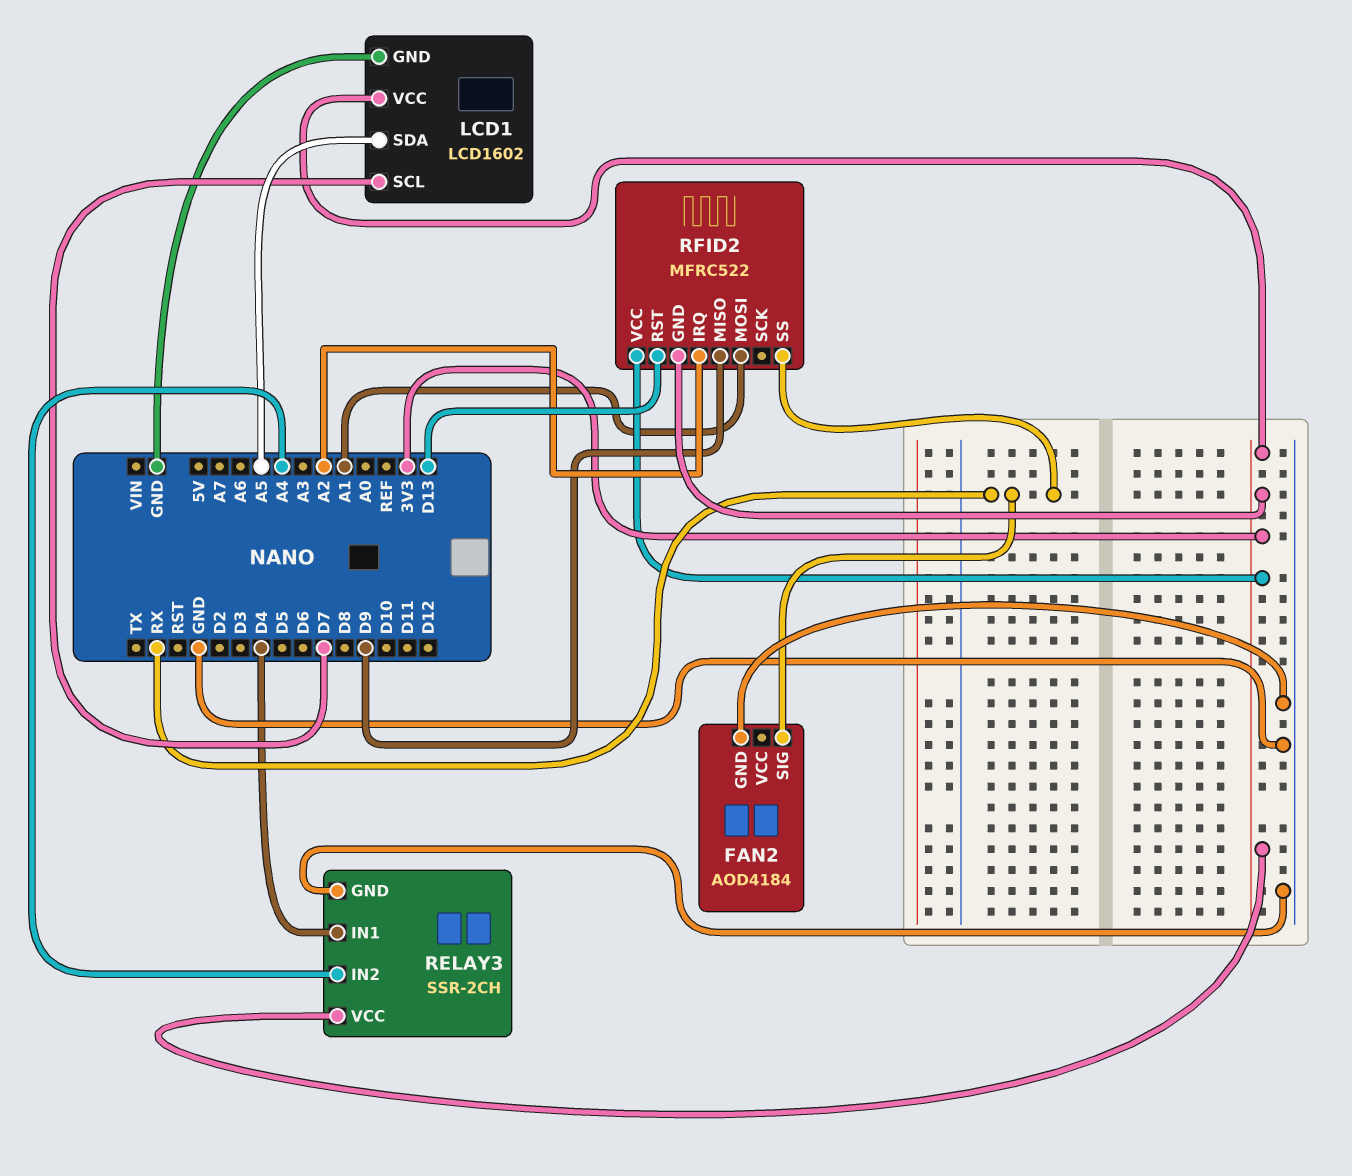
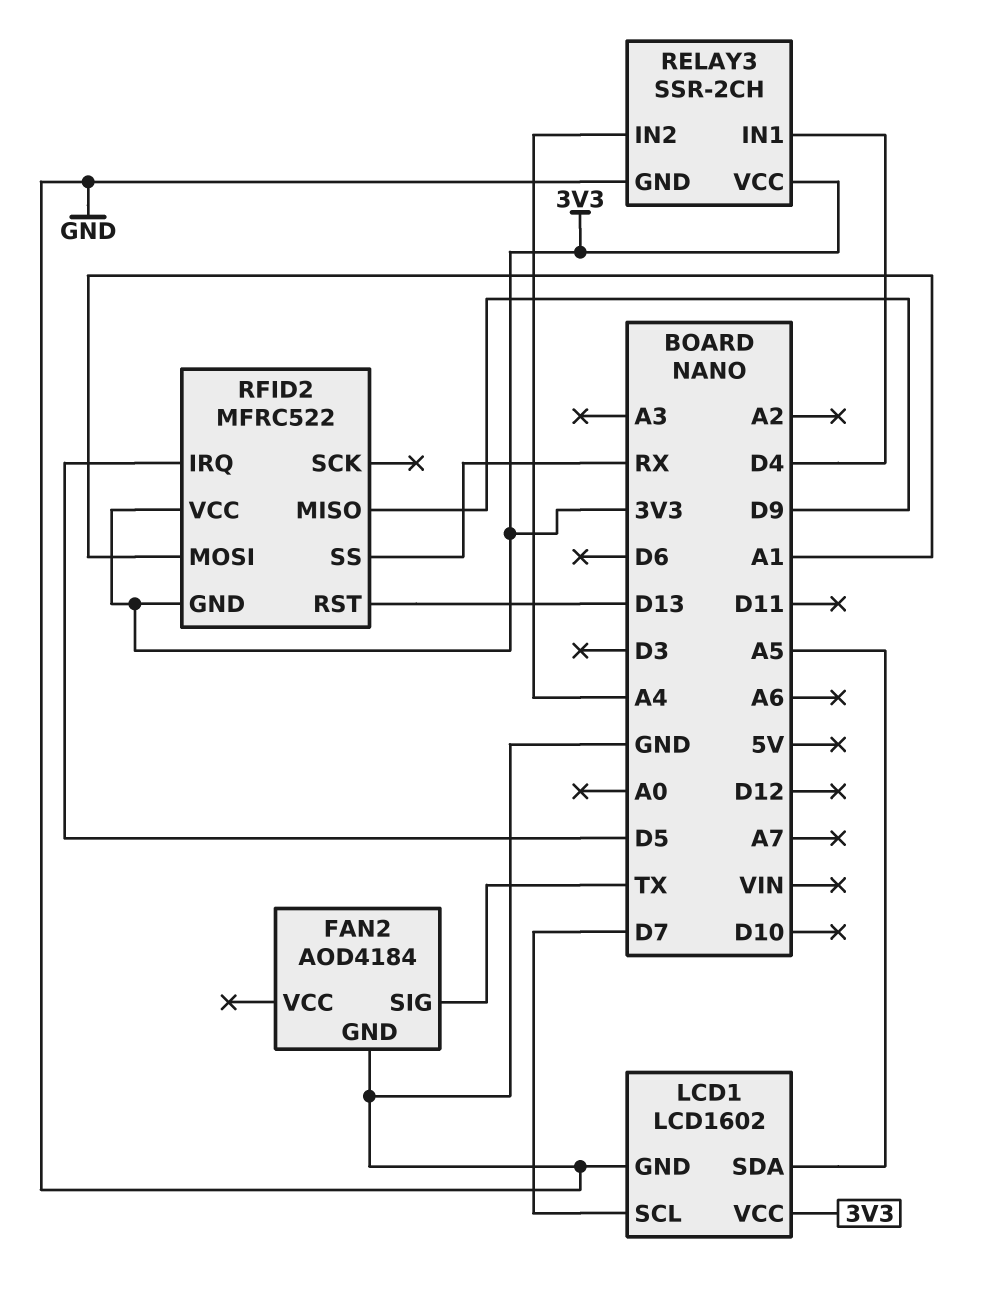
FAN2 pin SIG: RX -> TX
RFID2 pin IRQ: A2 -> D5

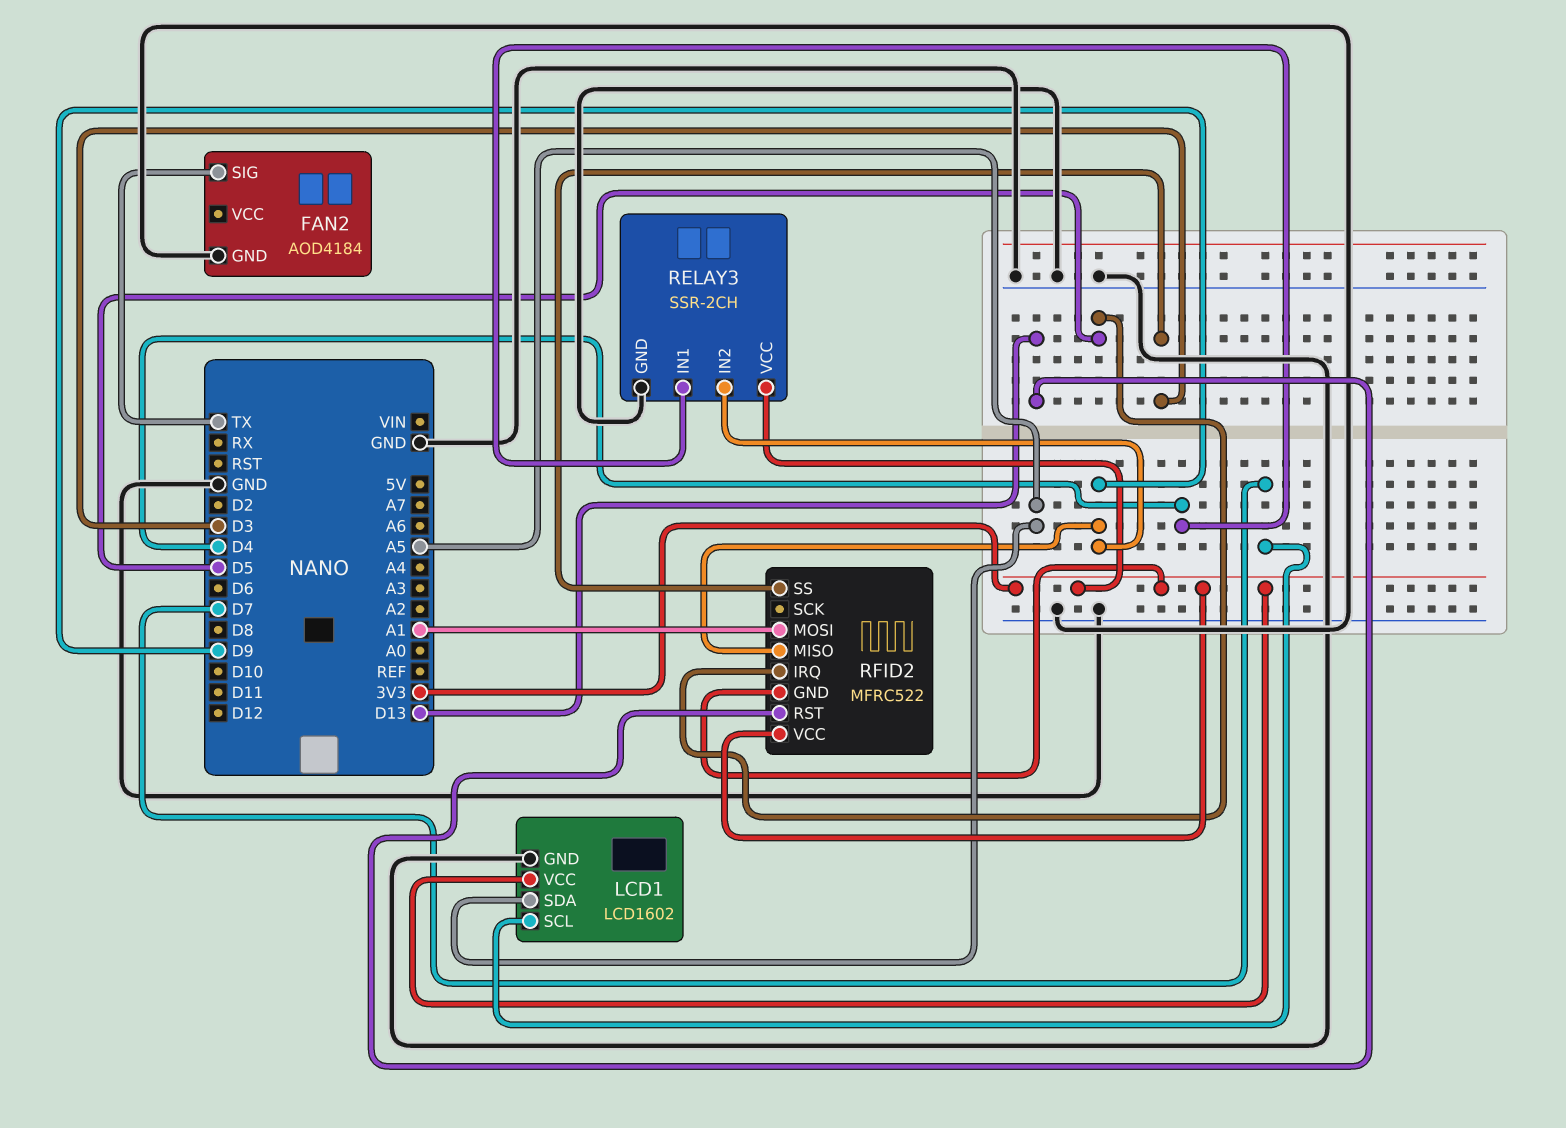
RELAY3 pin IN2: A4 -> D9
RFID2 pin SS: RX -> D3

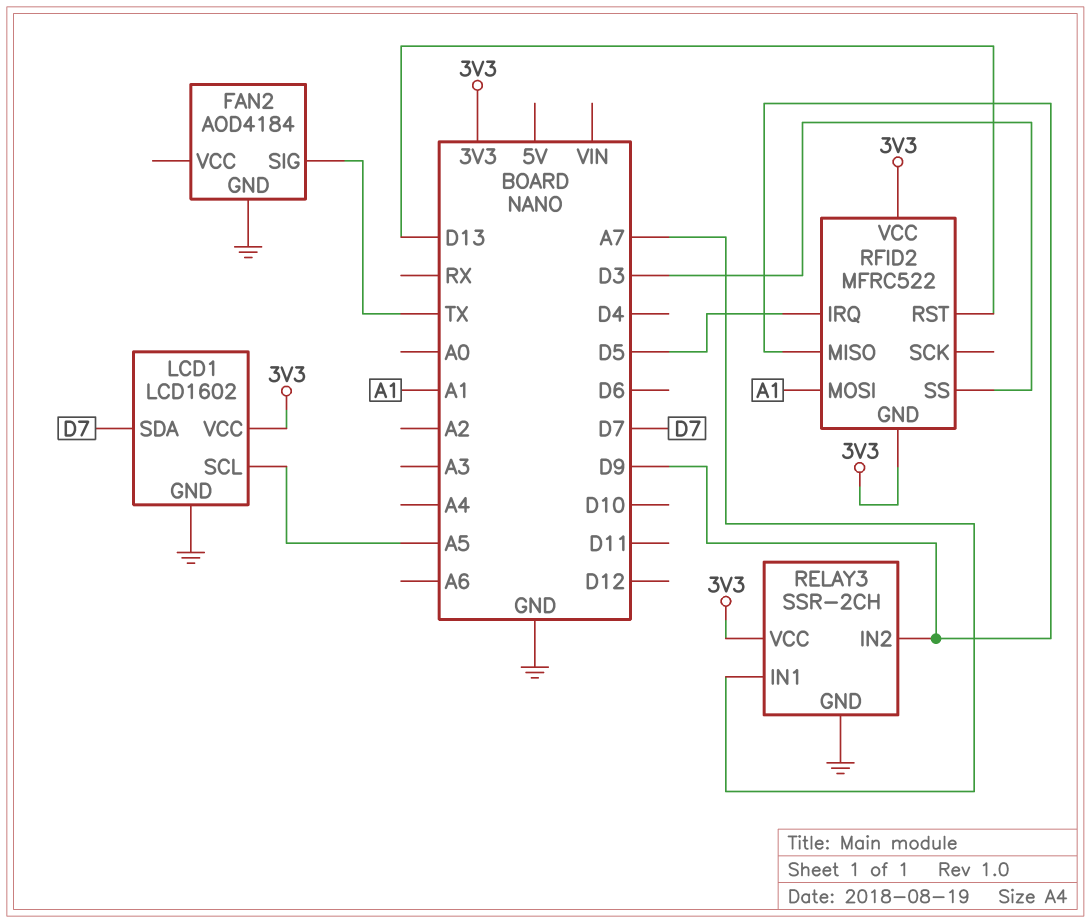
LCD1 pin SCL: D7 -> A5
LCD1 pin SDA: A5 -> D7
RELAY3 pin IN1: D4 -> A7

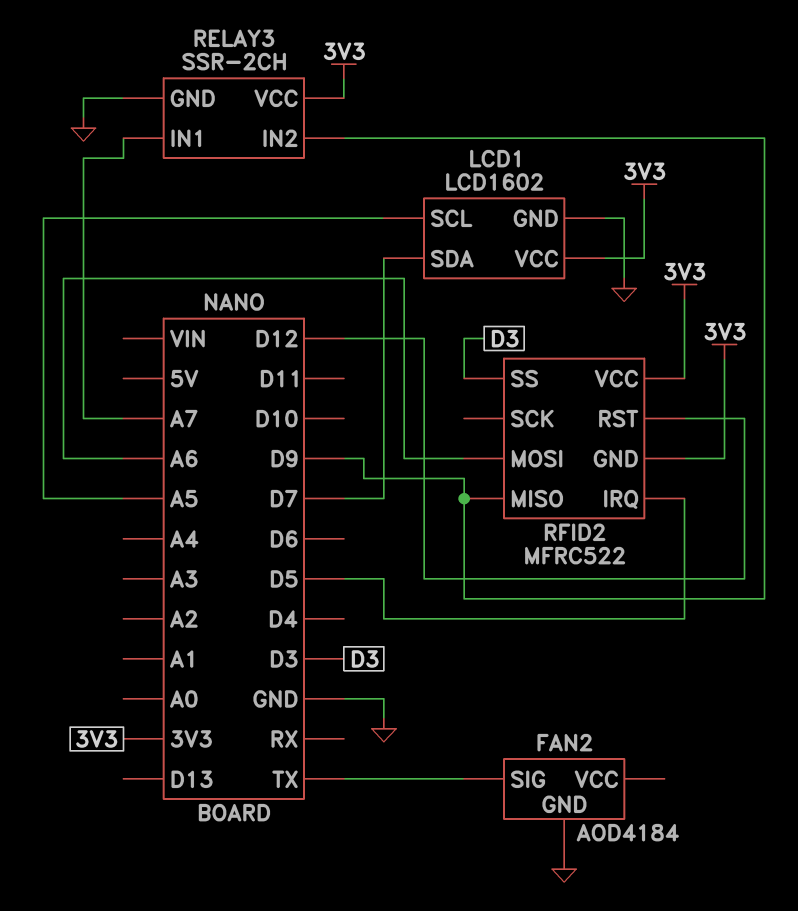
RFID2 pin MOSI: A1 -> A6
RFID2 pin RST: D13 -> D12

